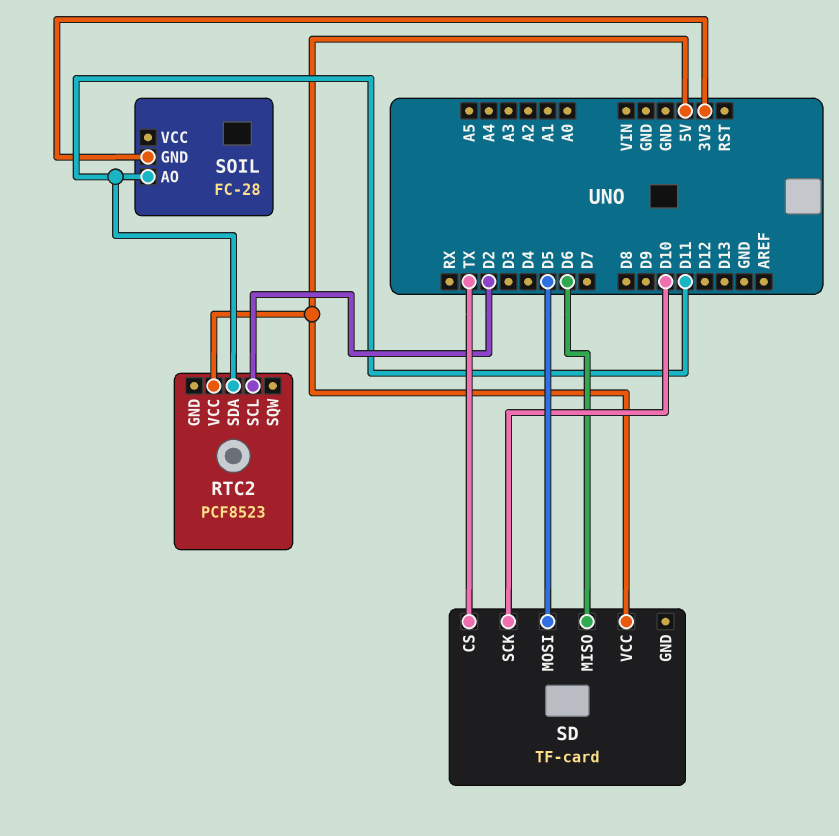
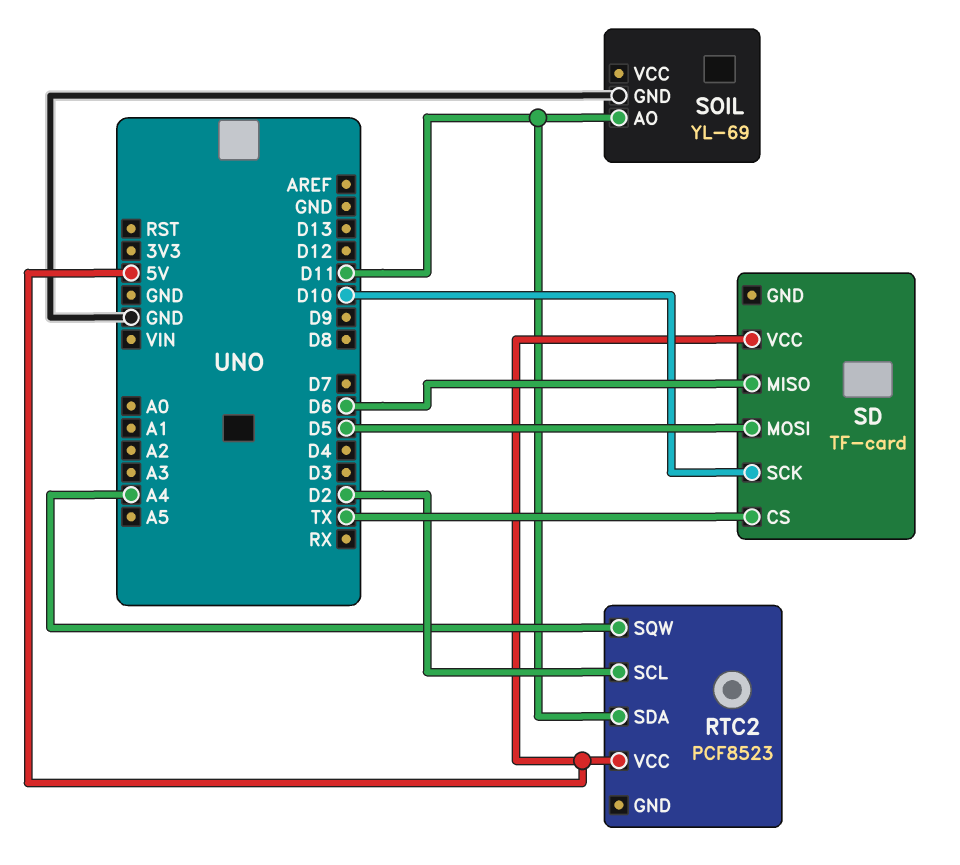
RTC2 pin SQW: none -> A4
SOIL: FC-28 -> YL-69
SOIL pin GND: 3V3 -> GND

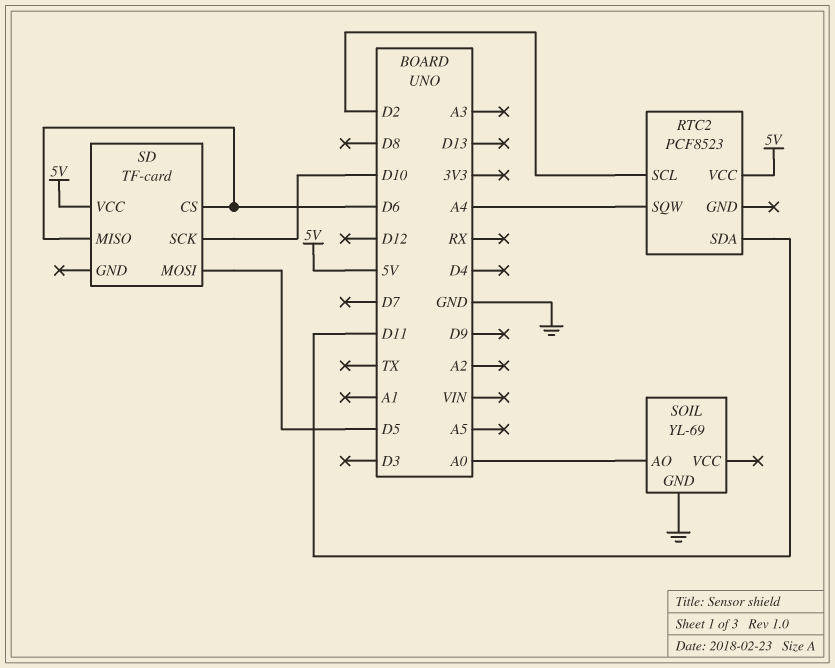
SD pin CS: TX -> D6
SOIL pin AO: D11 -> A0

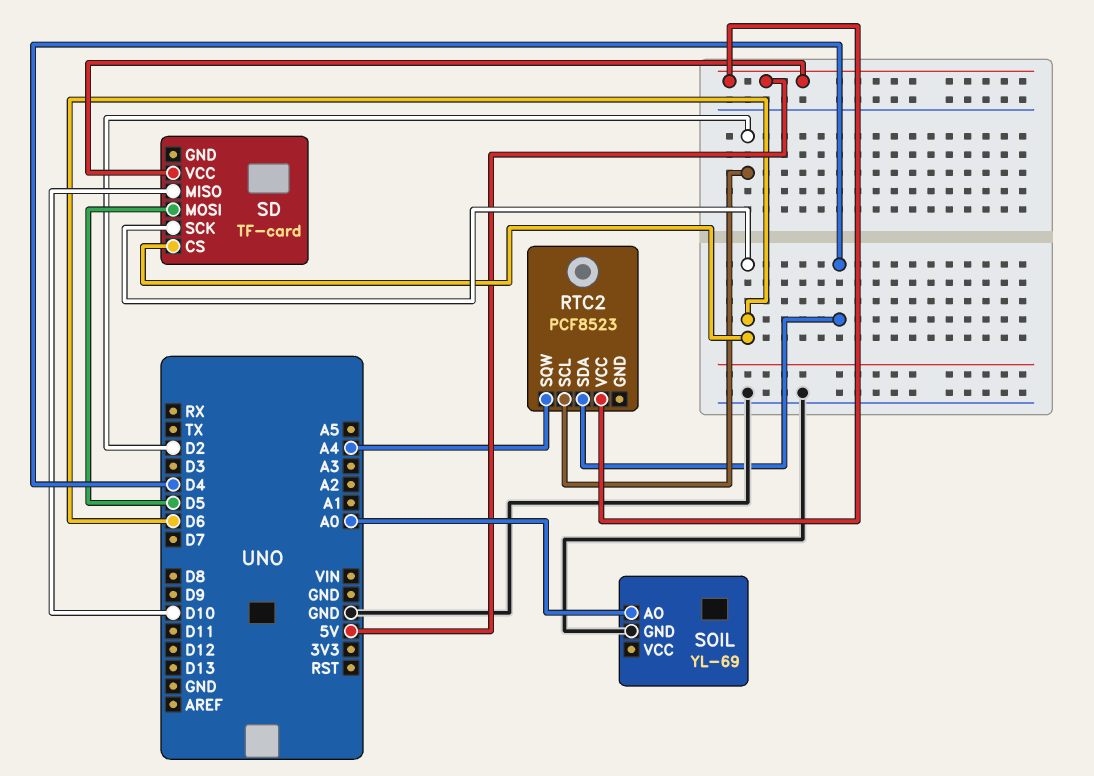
RTC2 pin SDA: D11 -> D4
SD pin MISO: D6 -> D10
SD pin SCK: D10 -> D6

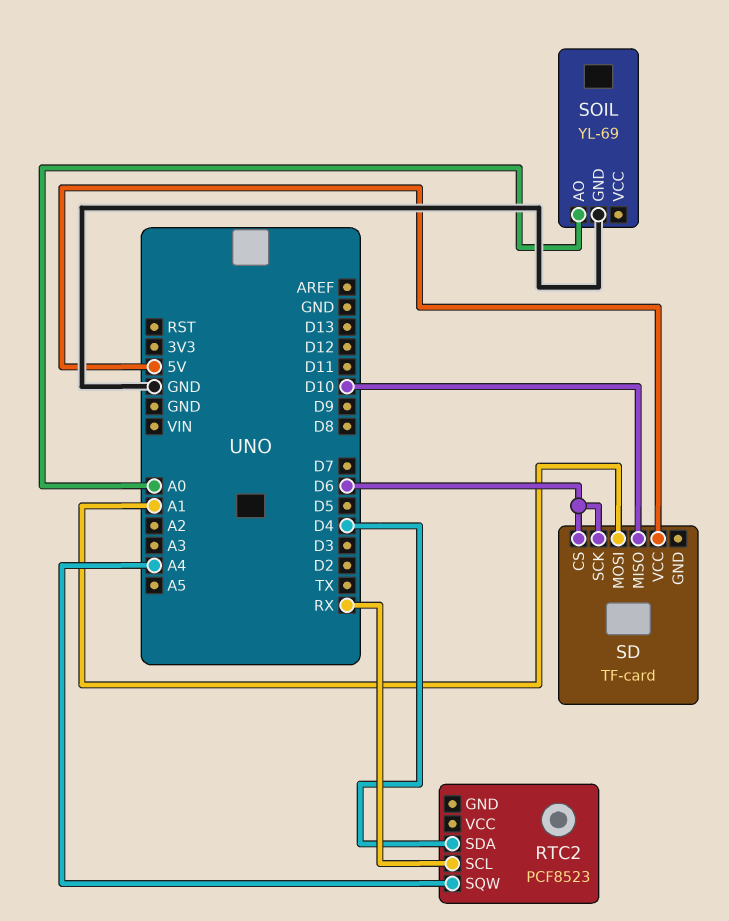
RTC2 pin SCL: D2 -> RX
RTC2 pin VCC: 5V -> none
SD pin MOSI: D5 -> A1

